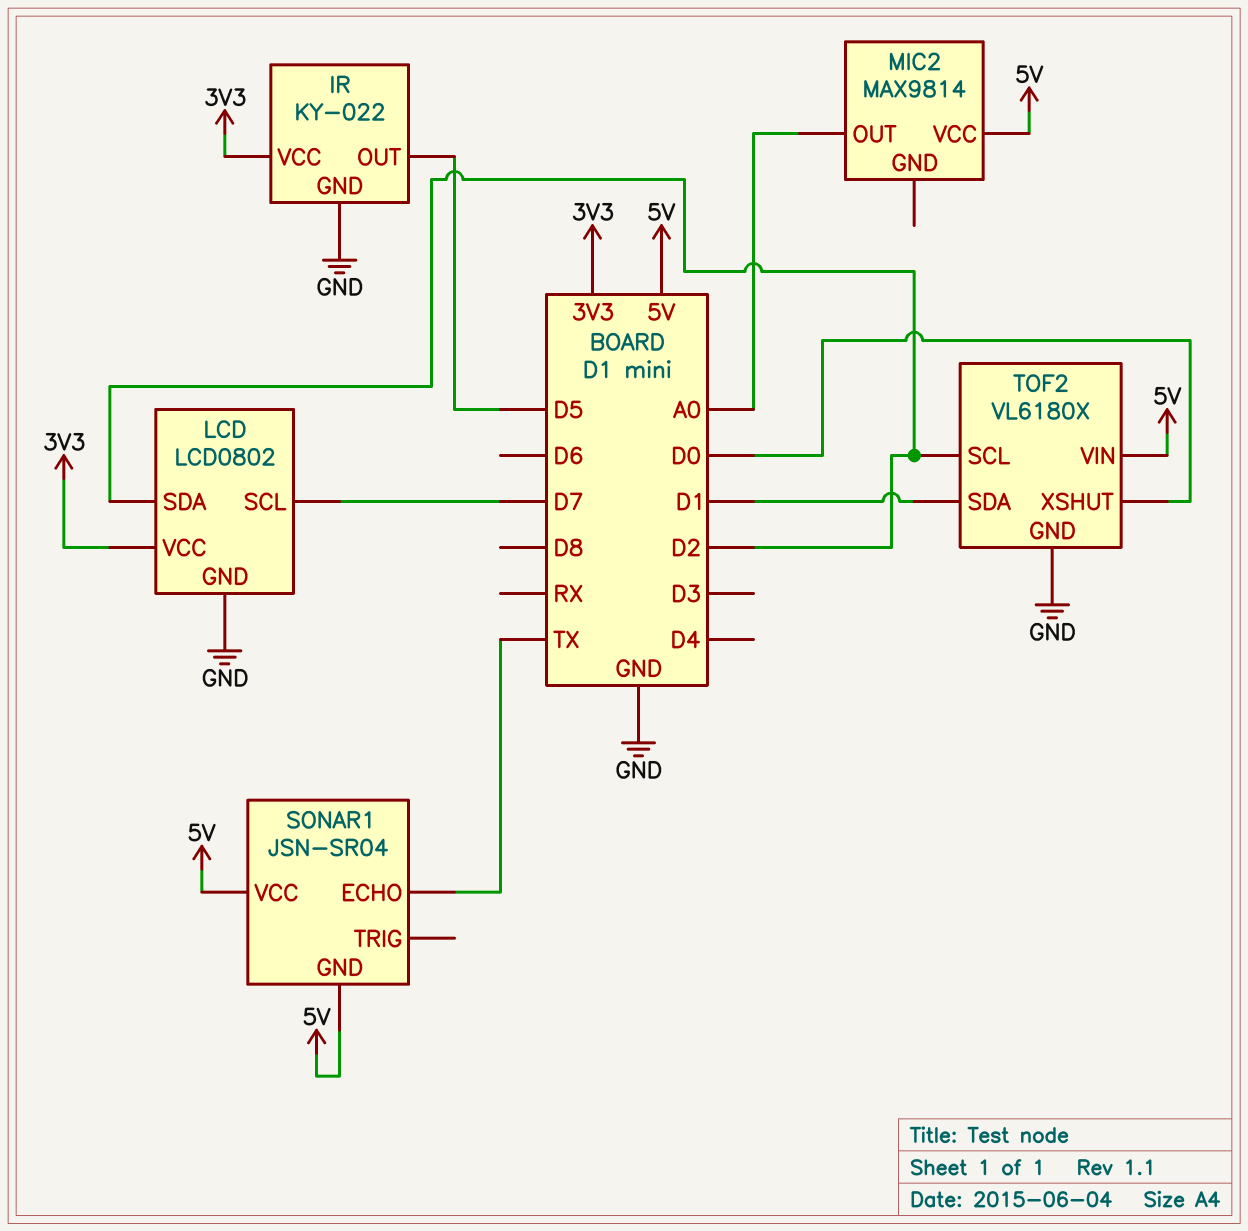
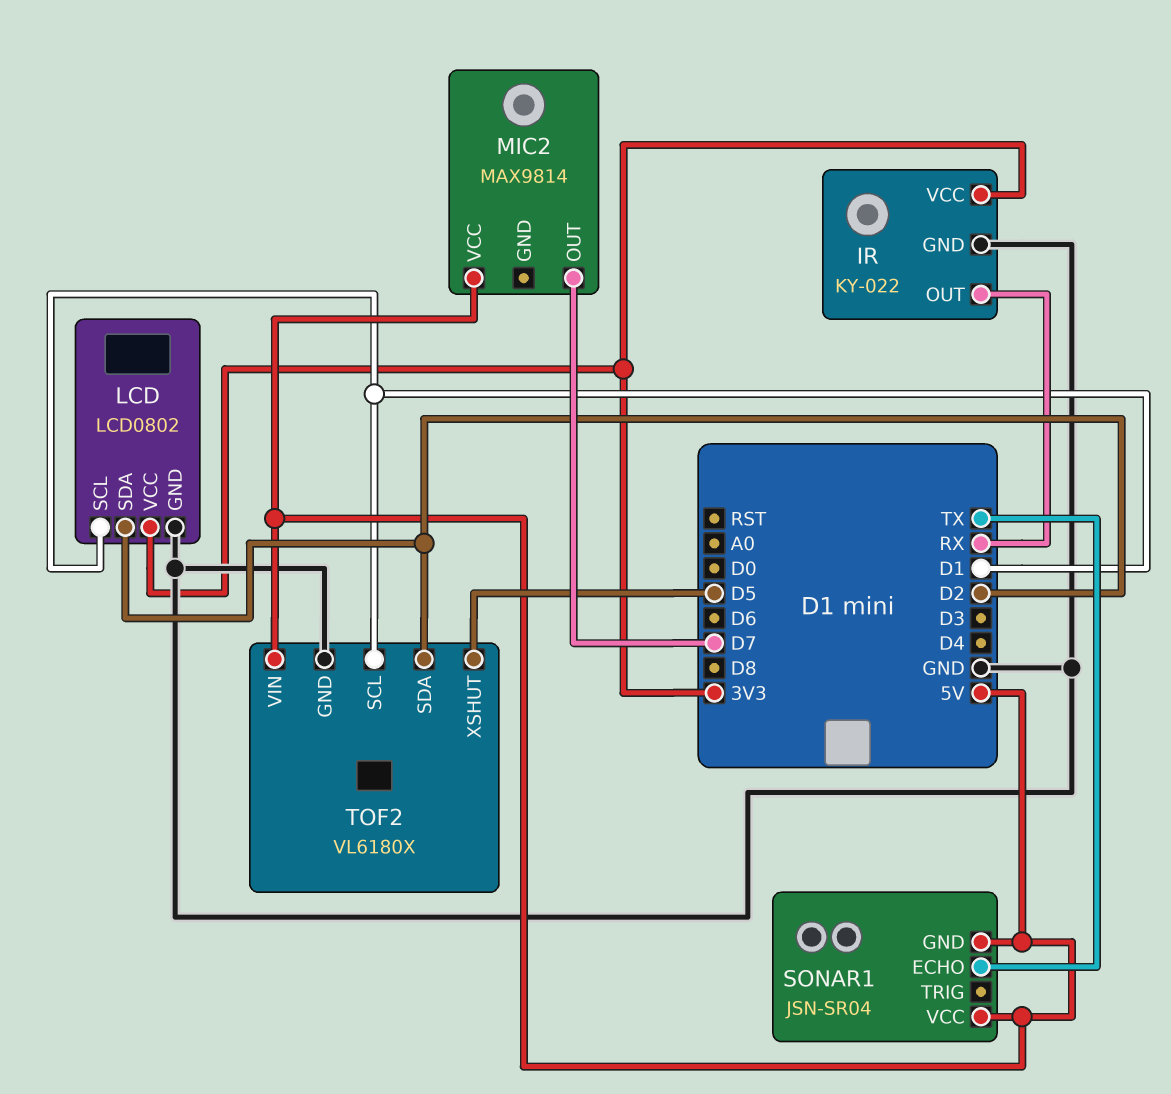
IR pin OUT: D5 -> RX
LCD pin SCL: D7 -> D1
MIC2 pin OUT: A0 -> D7
TOF2 pin SCL: D2 -> D1
TOF2 pin SDA: D1 -> D2
TOF2 pin XSHUT: D0 -> D5

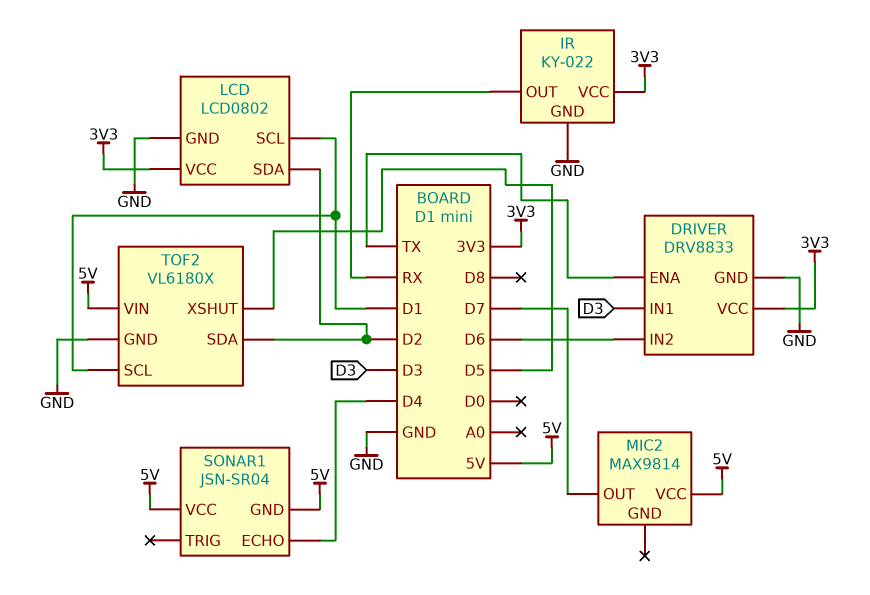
DRIVER: none -> DRV8833
DRIVER pin ENA: none -> TX
DRIVER pin GND: none -> GND
DRIVER pin IN1: none -> D3
DRIVER pin IN2: none -> D6
DRIVER pin VCC: none -> 3V3
SONAR1 pin ECHO: TX -> D4

